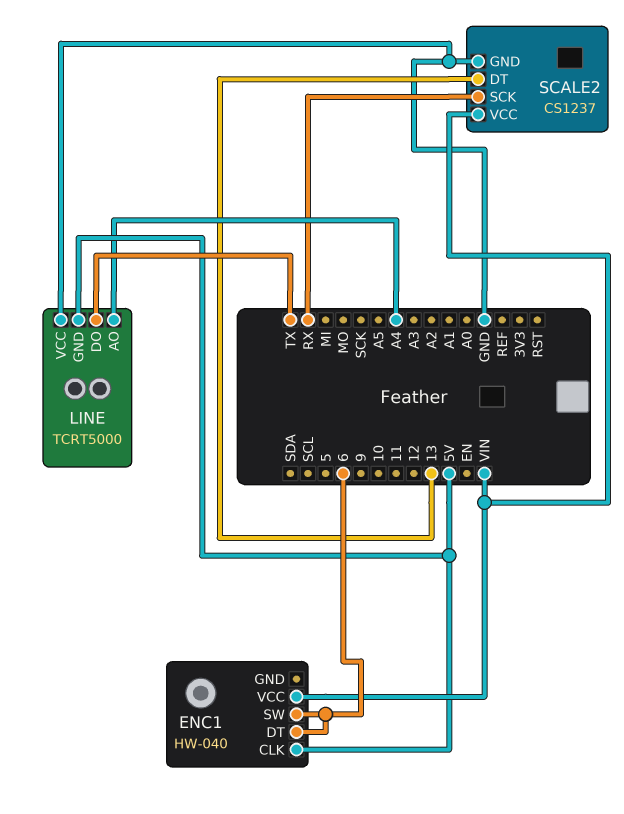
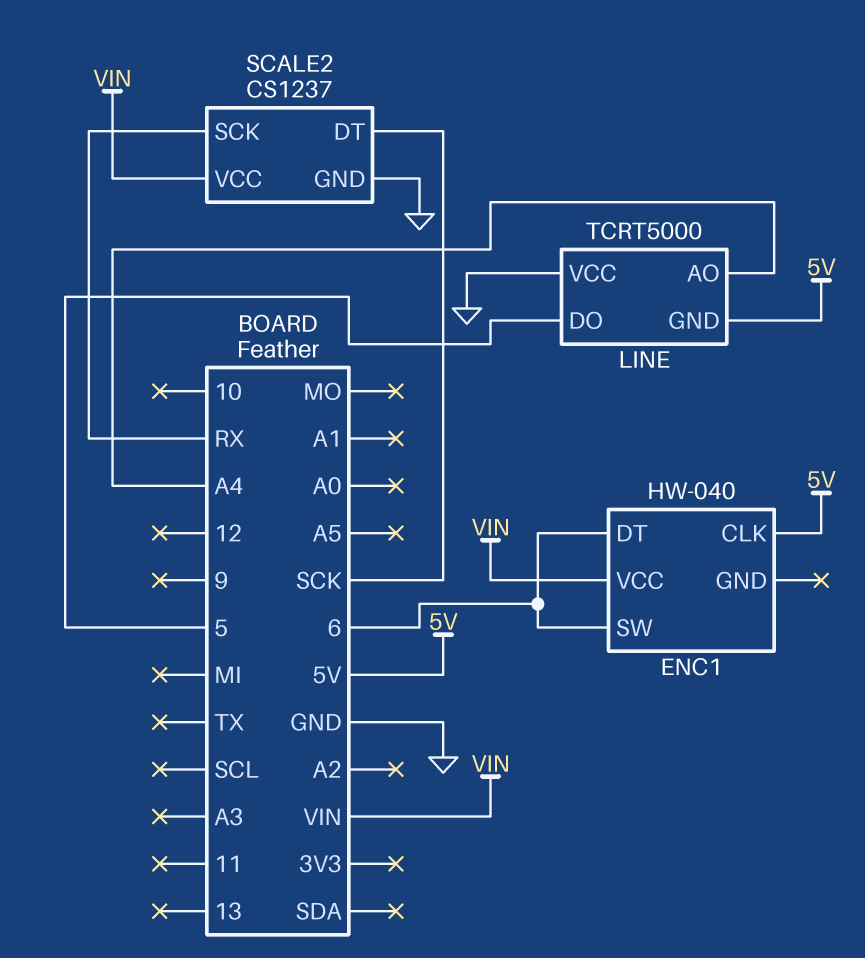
LINE pin DO: TX -> 5
SCALE2 pin DT: 13 -> SCK

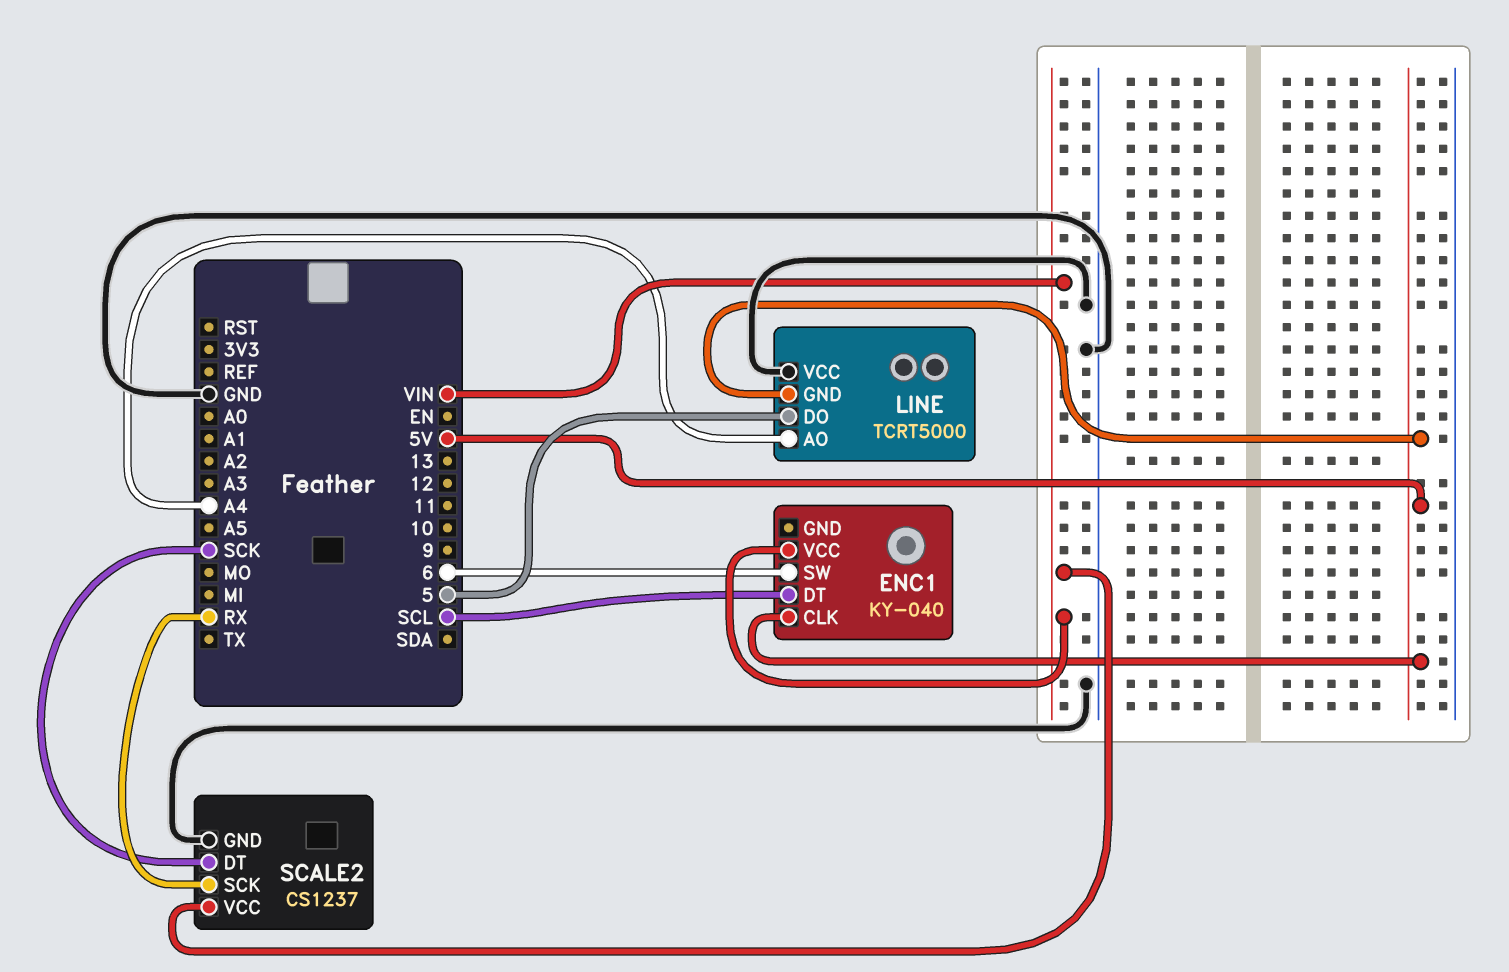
ENC1: HW-040 -> KY-040
ENC1 pin DT: 6 -> SCL

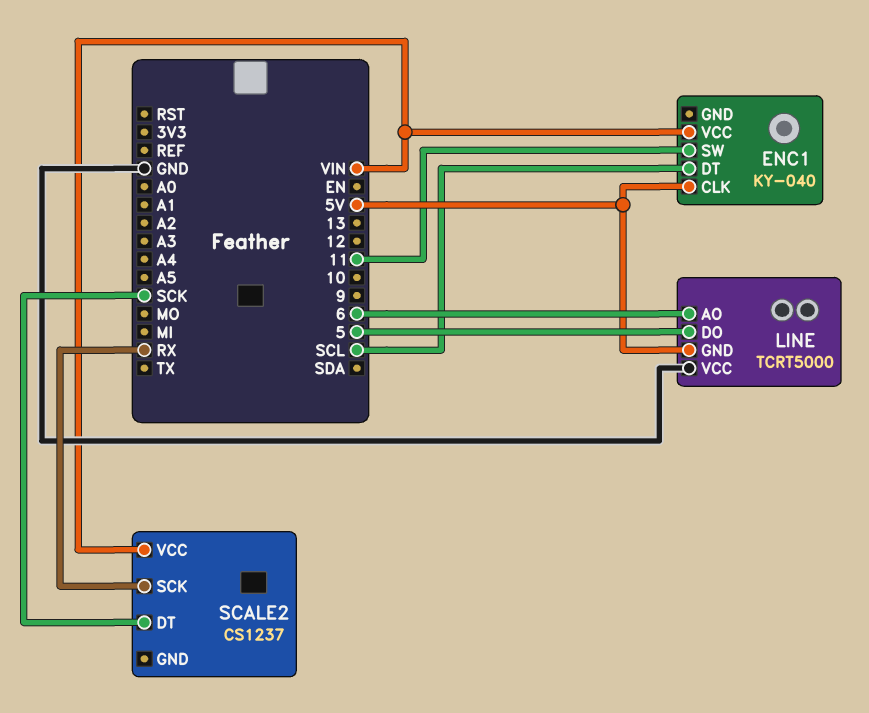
ENC1 pin SW: 6 -> 11
LINE pin AO: A4 -> 6
SCALE2 pin GND: GND -> none

